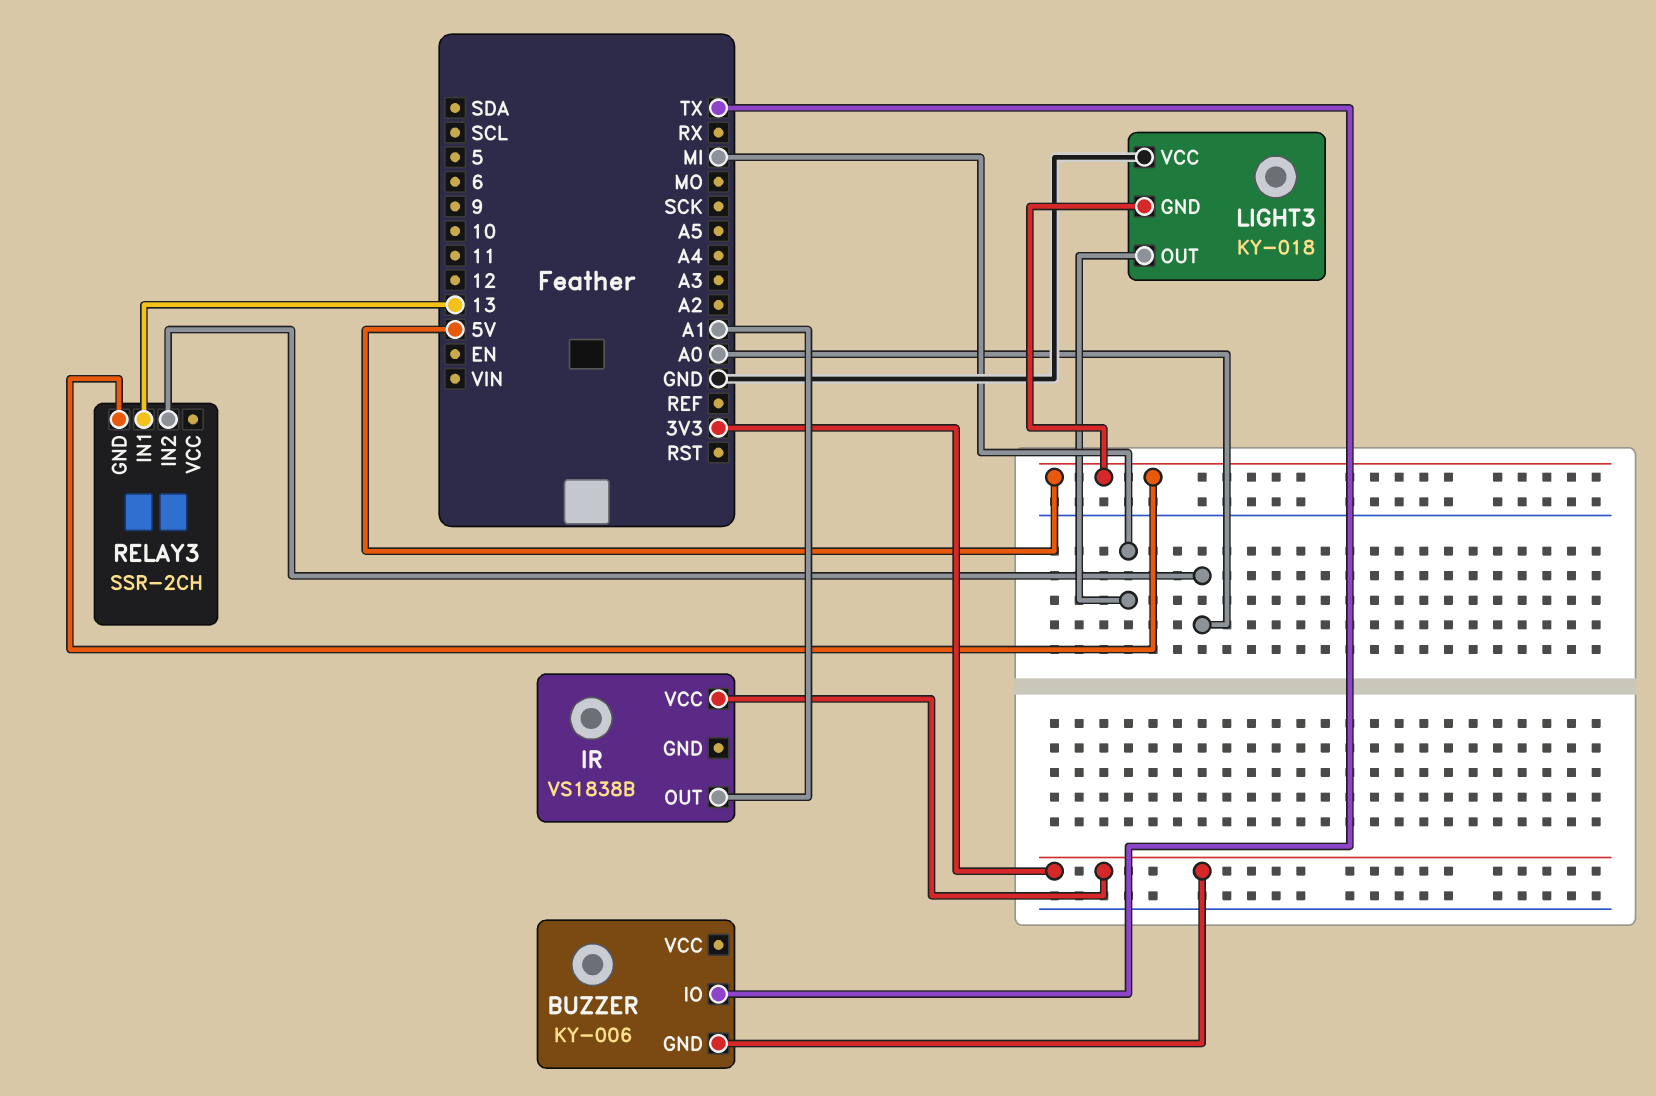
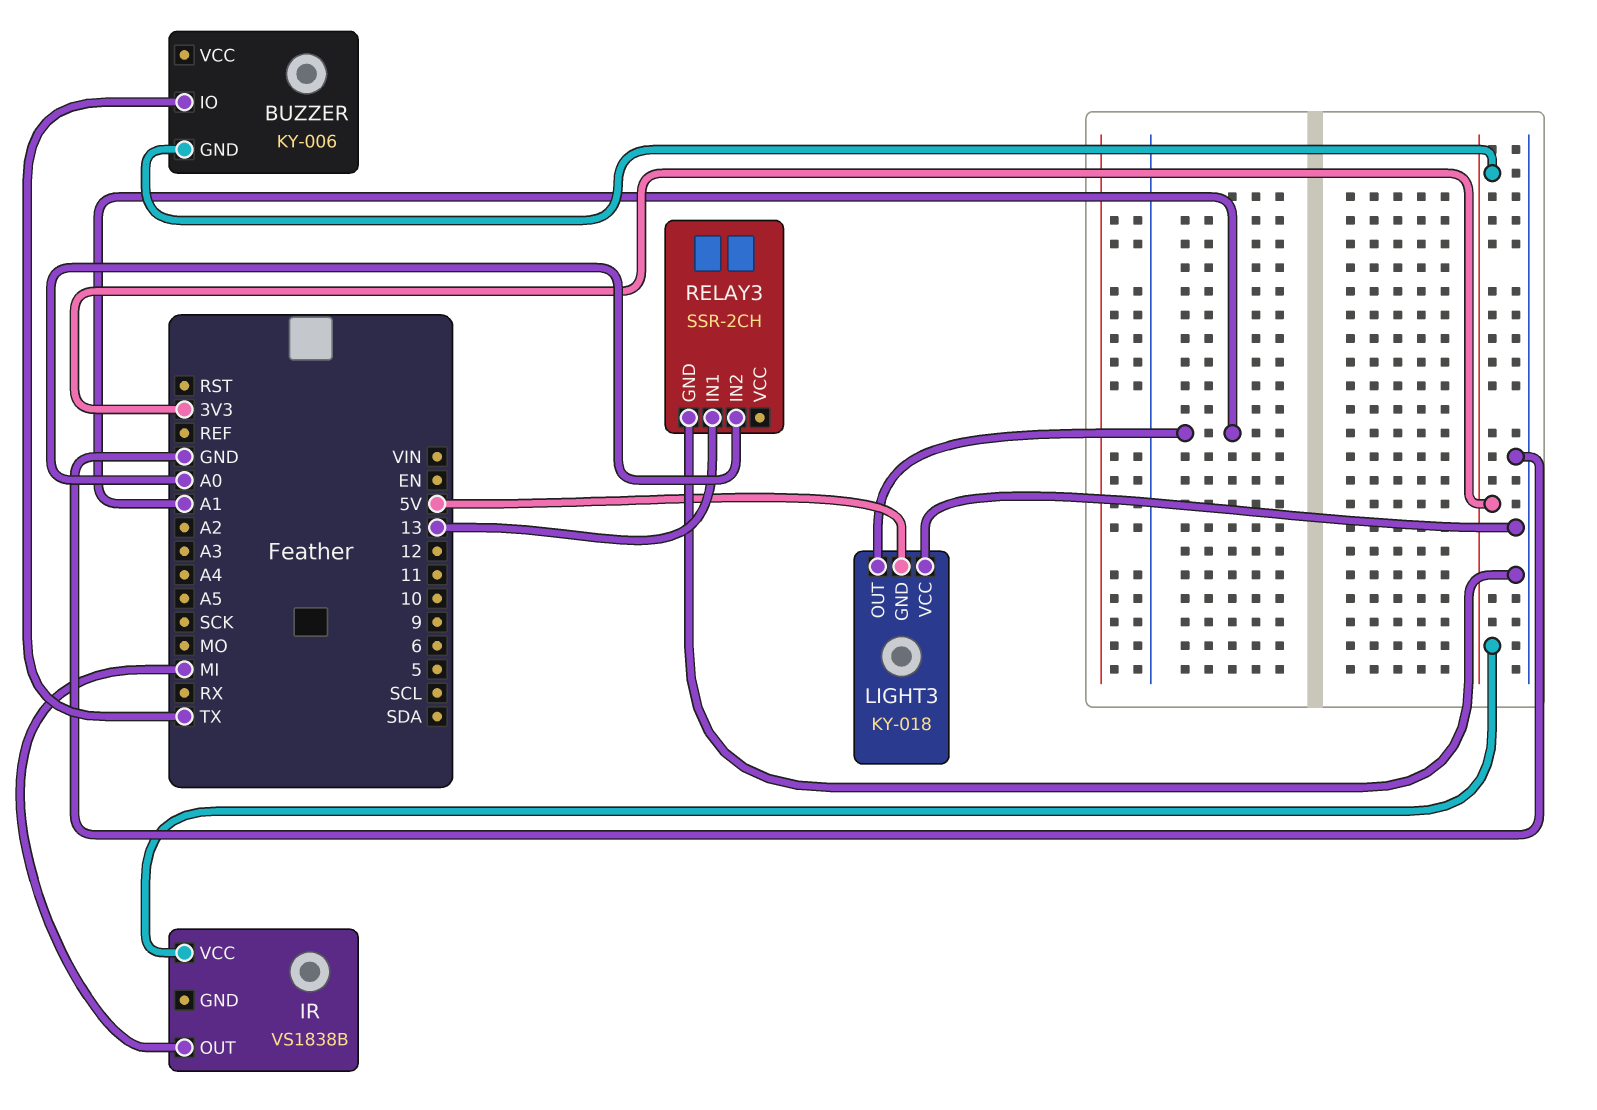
IR pin OUT: A1 -> MI
LIGHT3 pin OUT: MI -> A1
RELAY3 pin GND: 5V -> GND

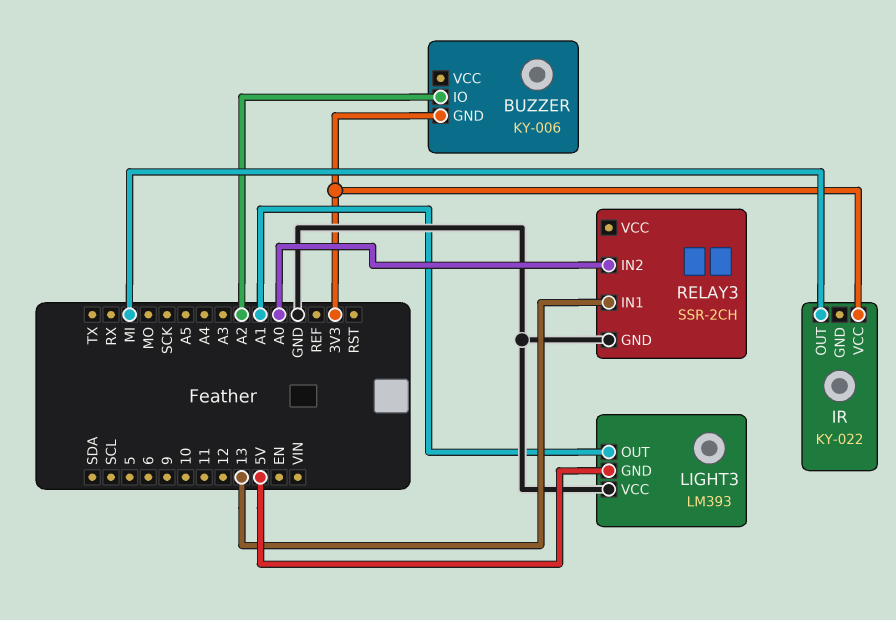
BUZZER pin IO: TX -> A2
IR: VS1838B -> KY-022
LIGHT3: KY-018 -> LM393

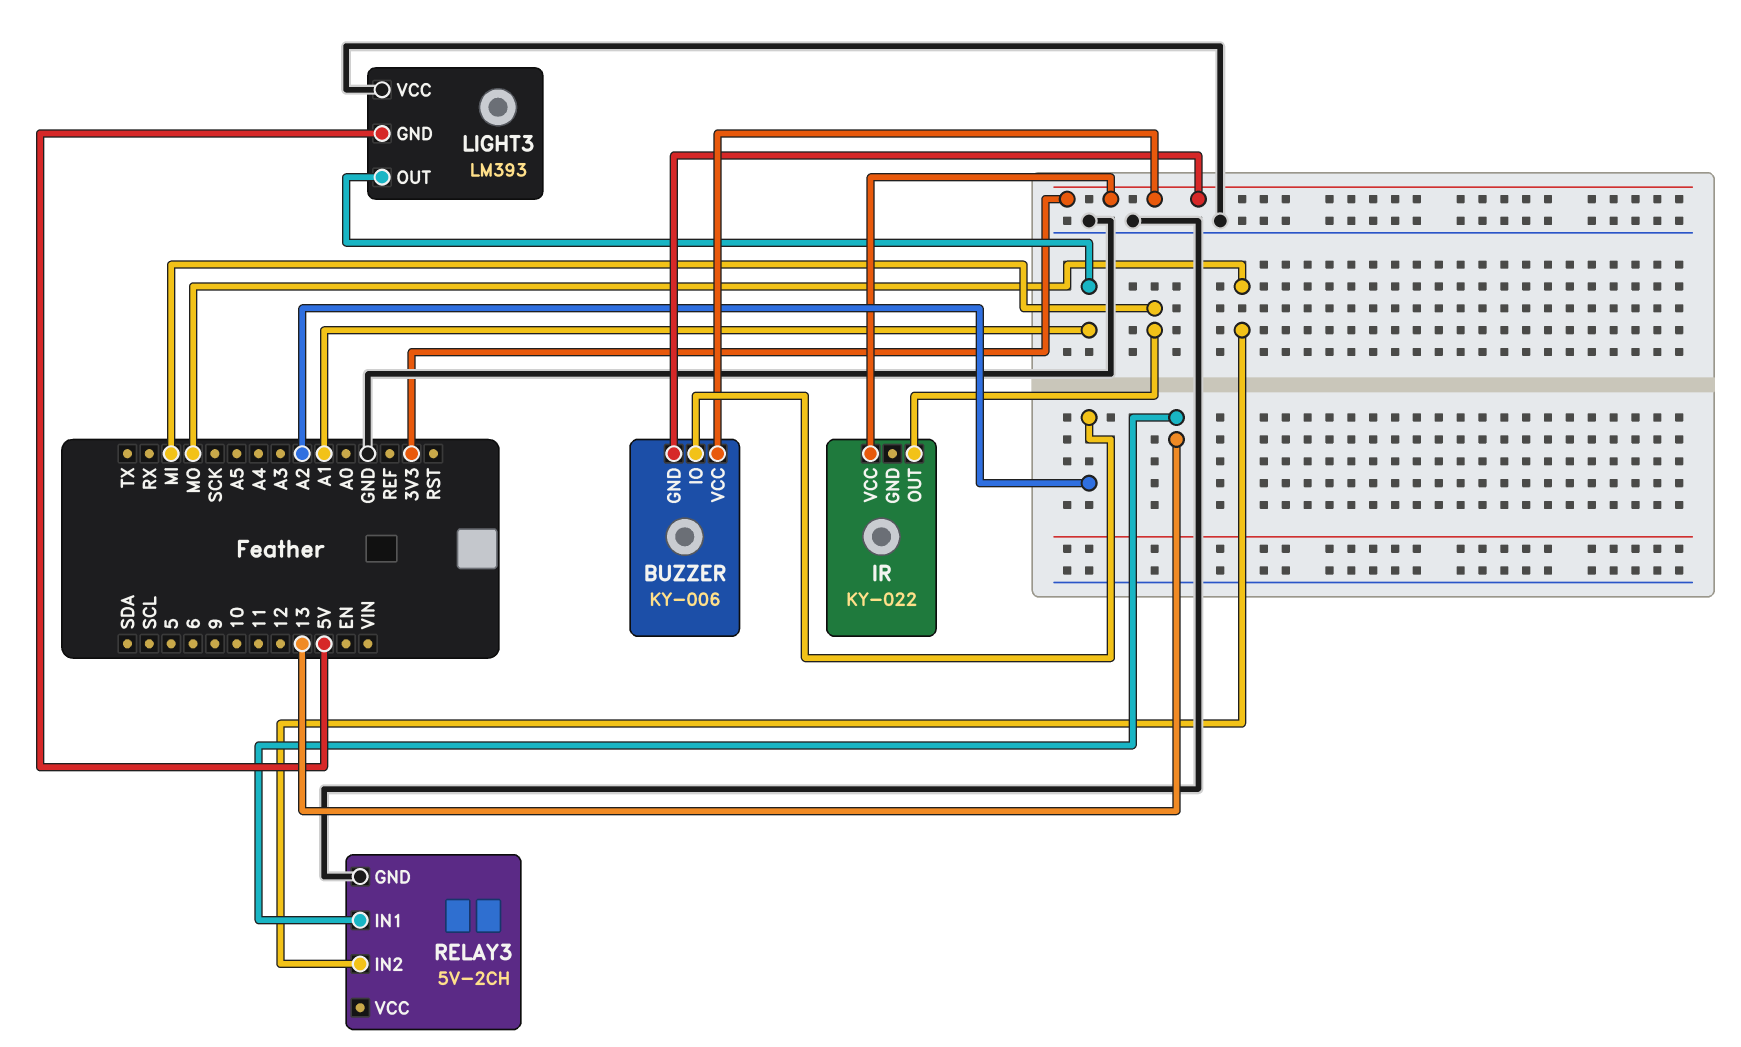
BUZZER pin VCC: none -> 3V3
RELAY3: SSR-2CH -> 5V-2CH
RELAY3 pin IN2: A0 -> MO

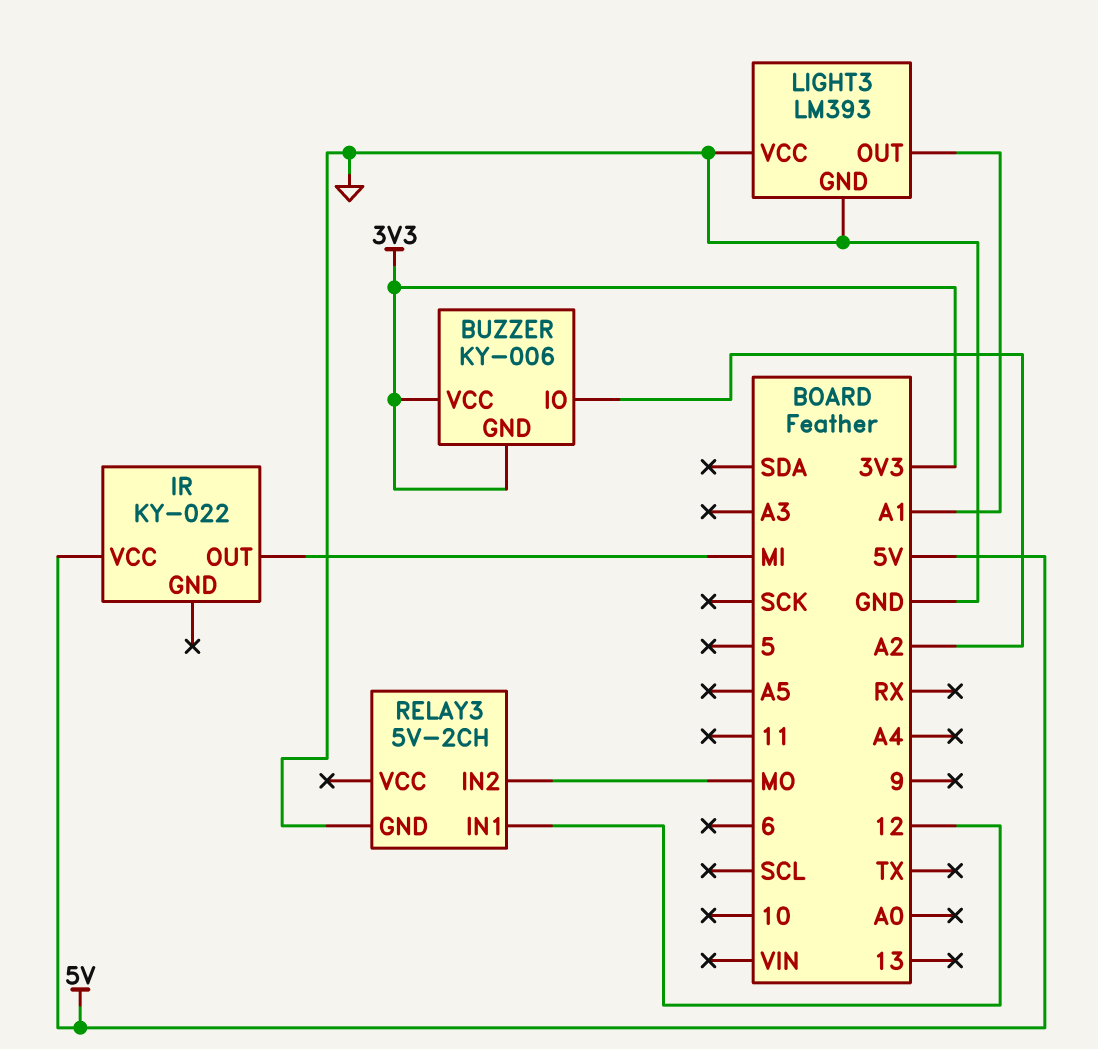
IR pin VCC: 3V3 -> 5V
LIGHT3 pin GND: 5V -> GND
RELAY3 pin IN1: 13 -> 12

